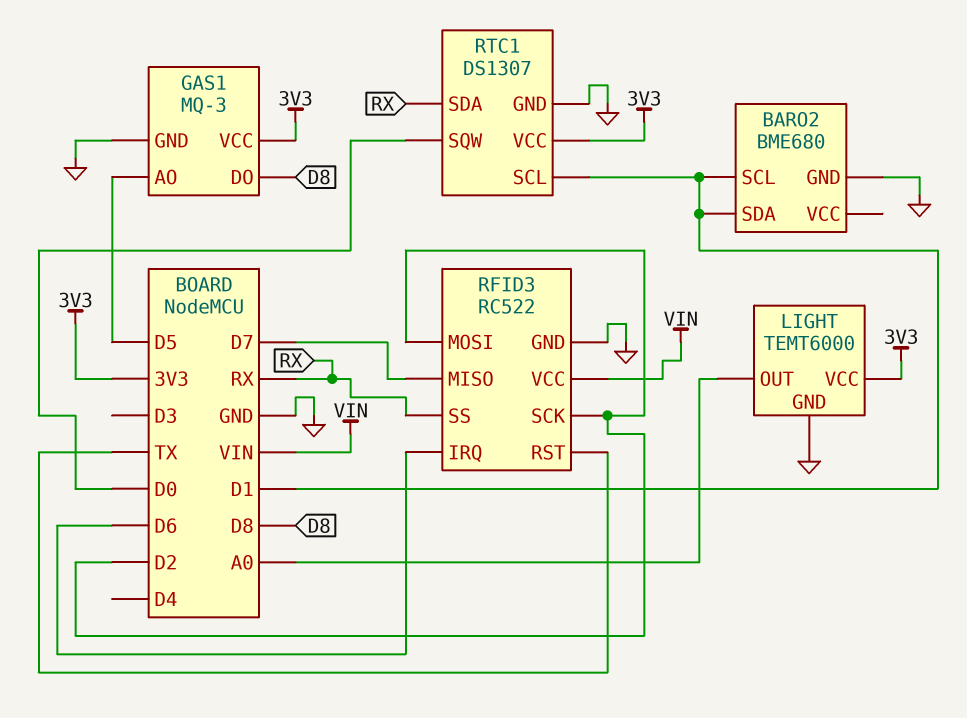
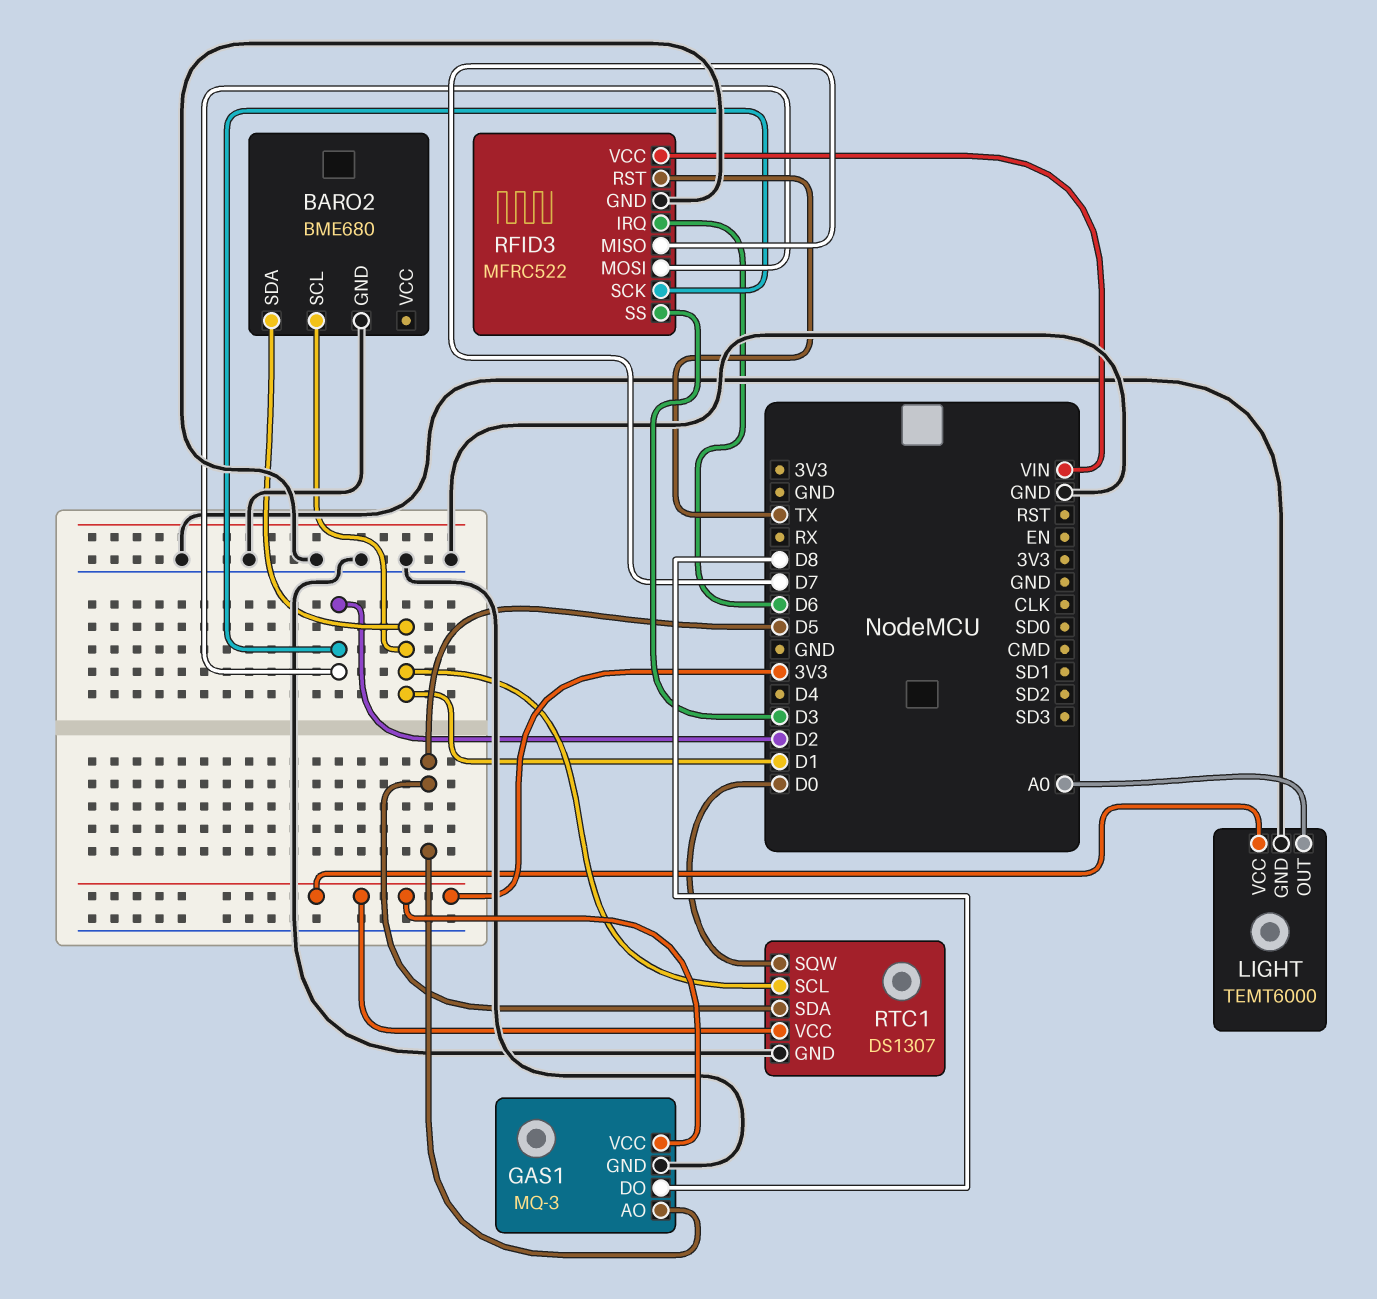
RFID3: RC522 -> MFRC522
RFID3 pin SS: RX -> D3
RTC1 pin SDA: RX -> D5

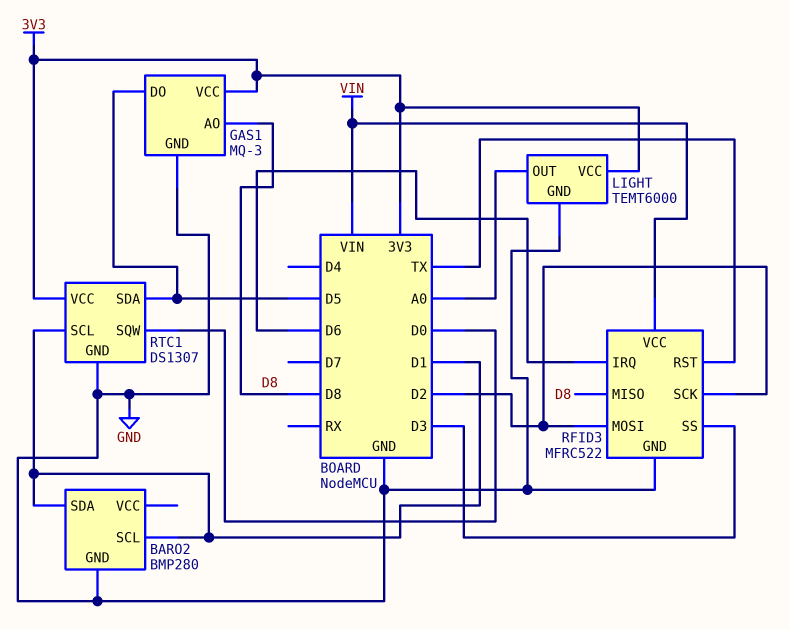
BARO2: BME680 -> BMP280
GAS1 pin AO: D5 -> D8
GAS1 pin DO: D8 -> D5
RFID3 pin MISO: D7 -> D8

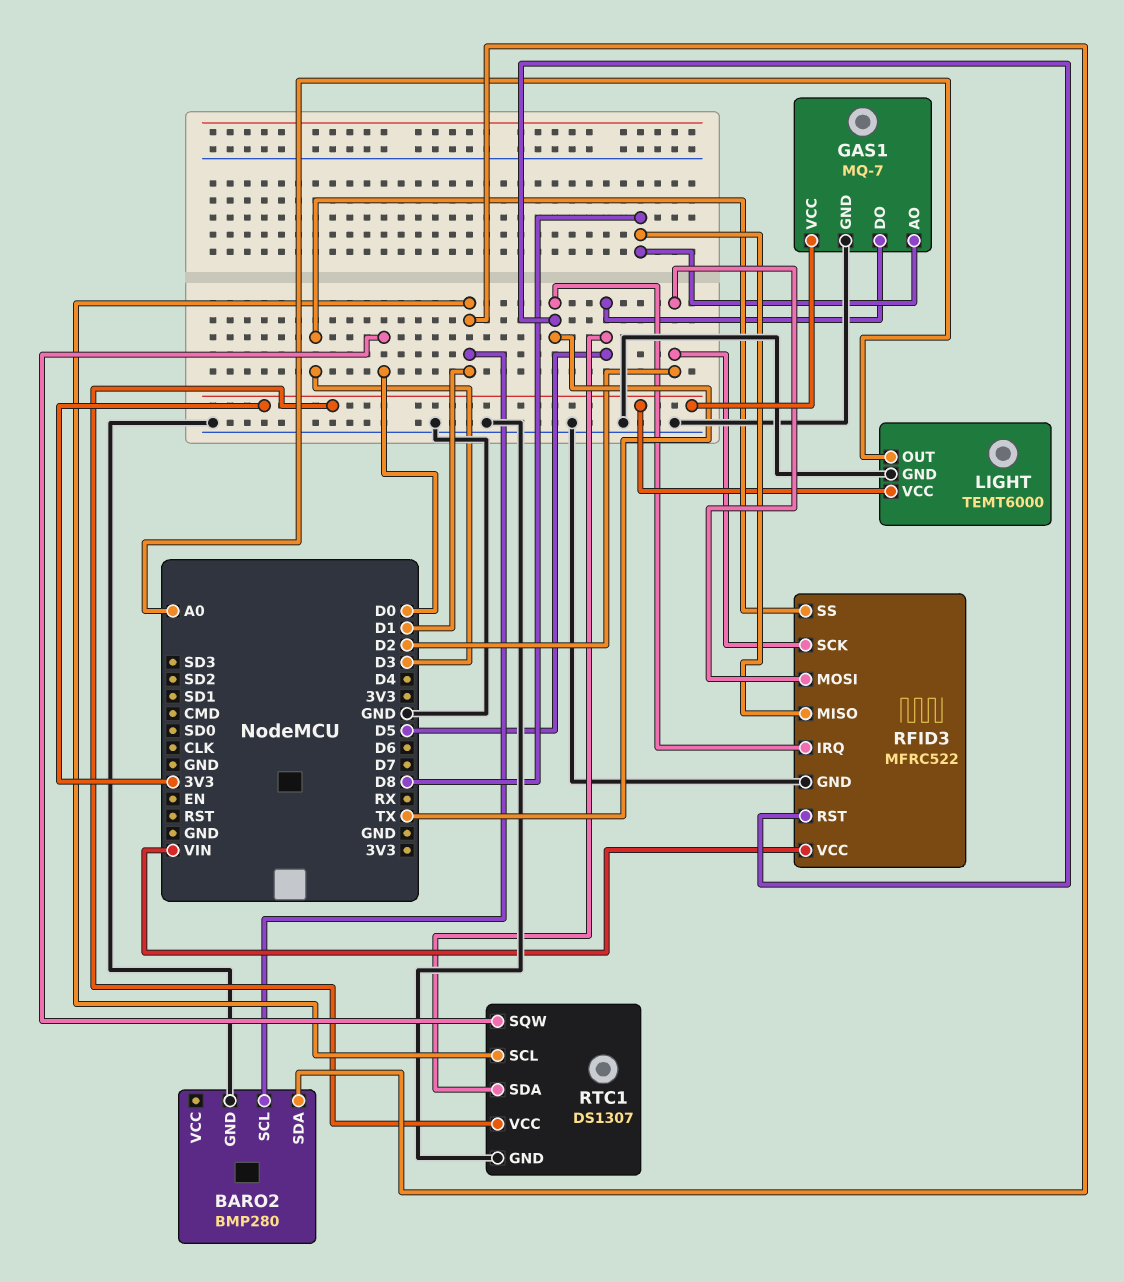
GAS1: MQ-3 -> MQ-7
RFID3 pin IRQ: D6 -> TX

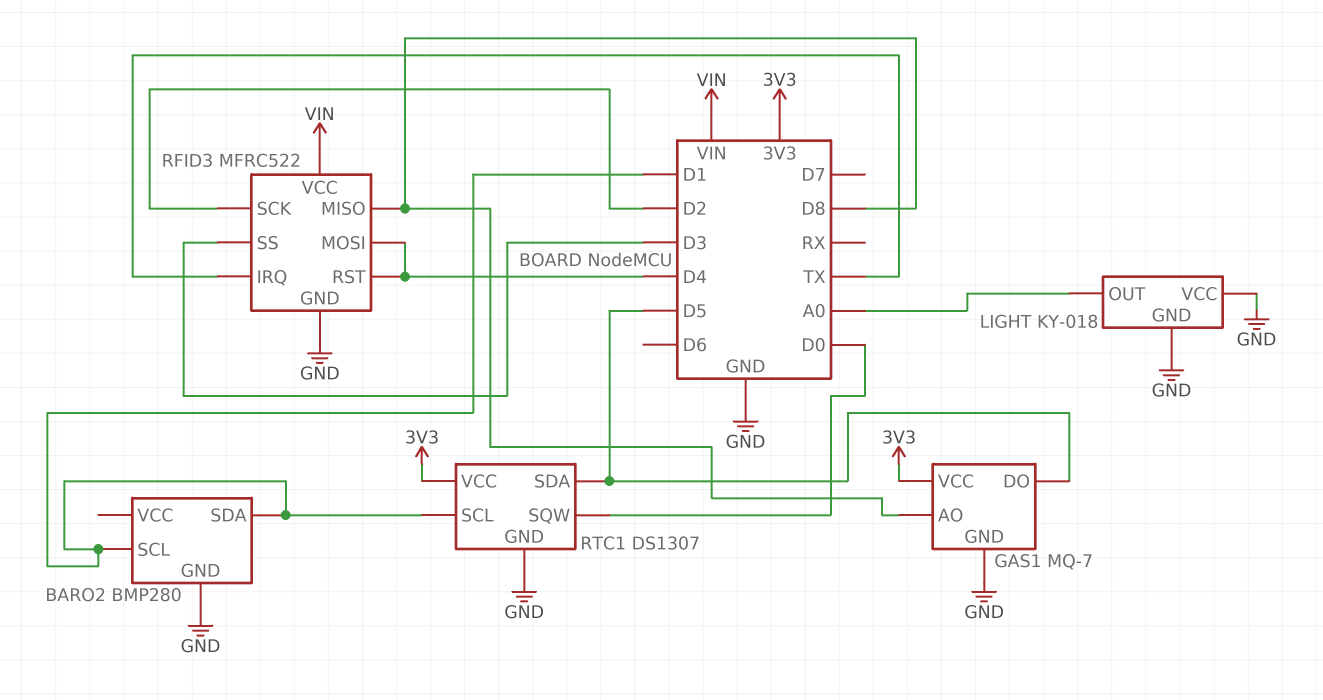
LIGHT: TEMT6000 -> KY-018
LIGHT pin VCC: 3V3 -> GND
RFID3 pin MOSI: D2 -> D4
RFID3 pin RST: TX -> D4

